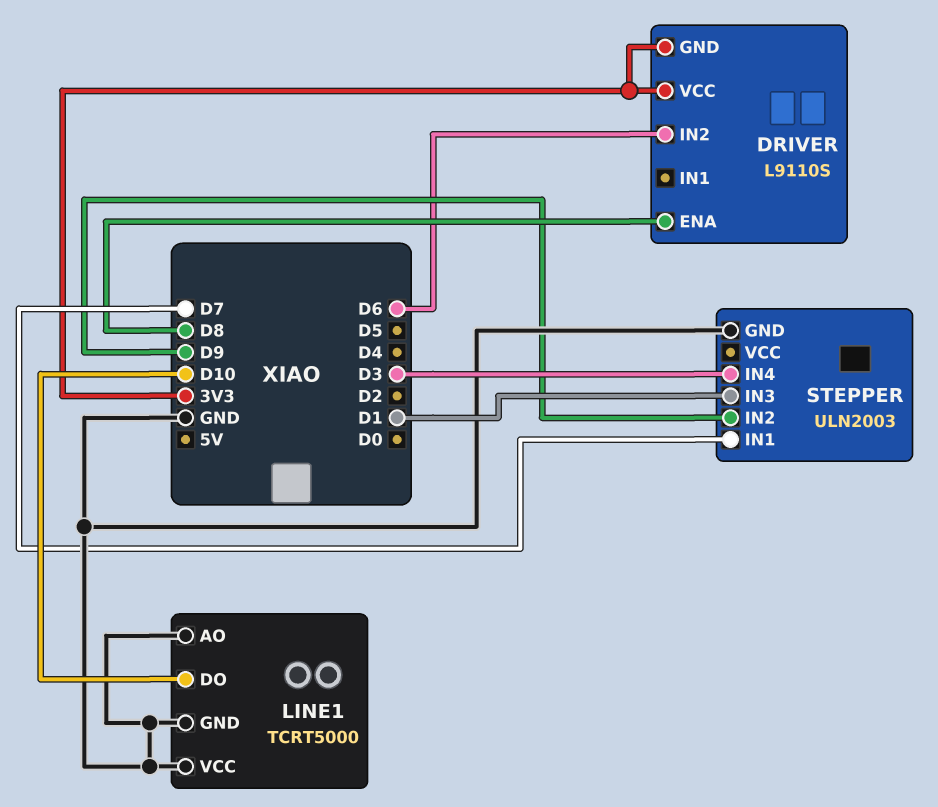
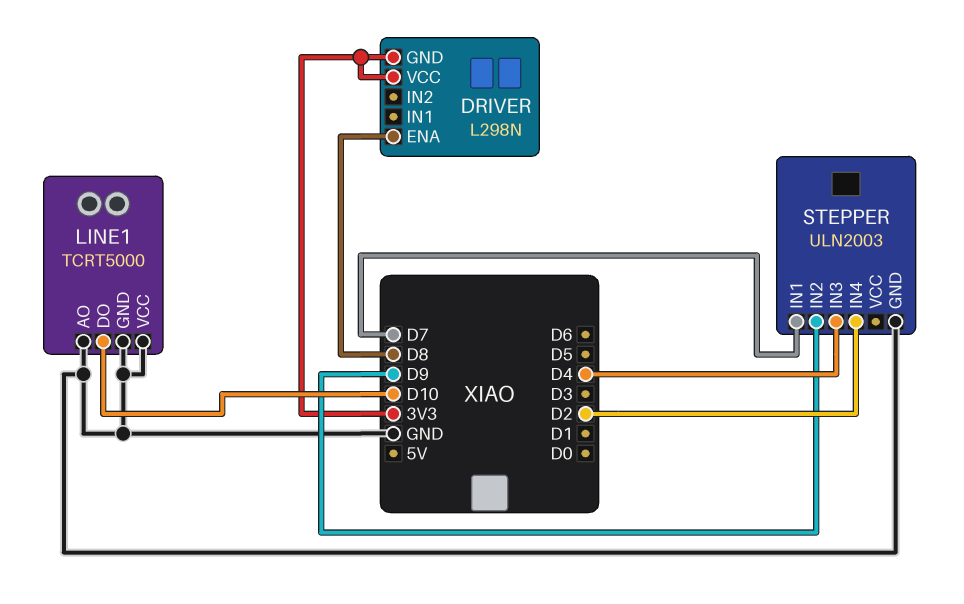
DRIVER: L9110S -> L298N
DRIVER pin IN2: D6 -> none
STEPPER pin IN3: D1 -> D4
STEPPER pin IN4: D3 -> D2

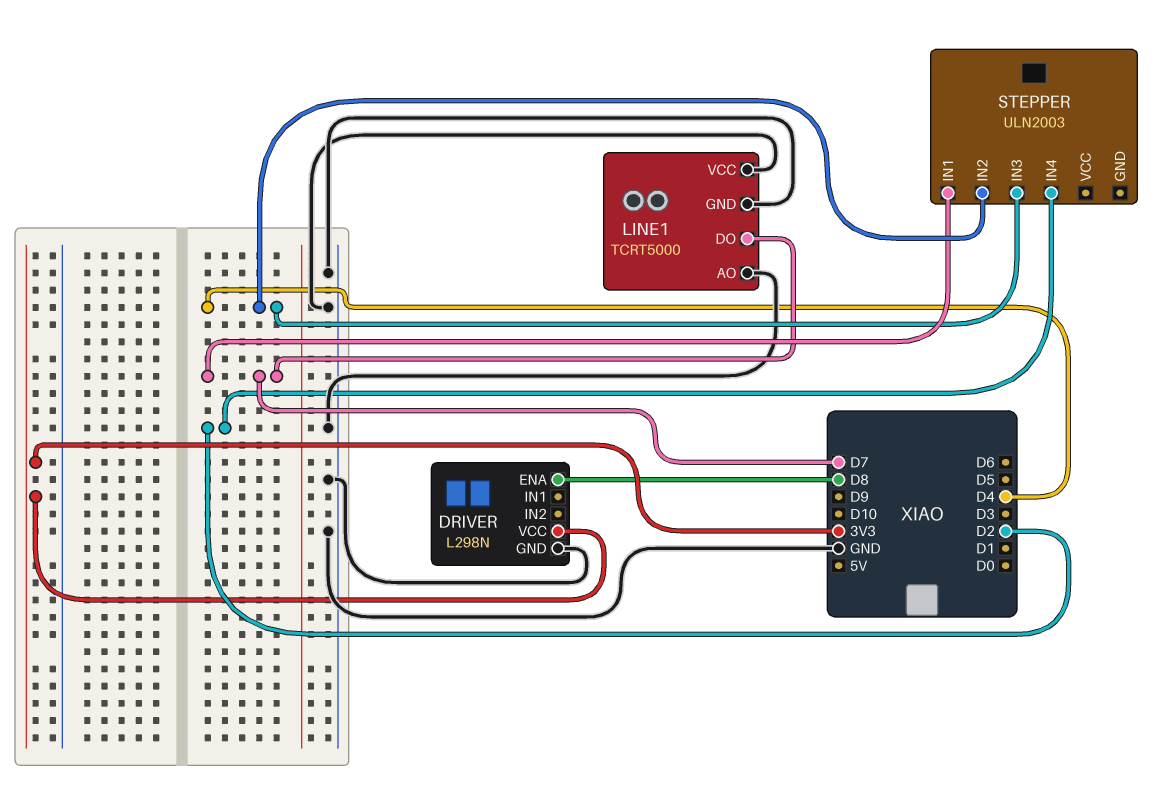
DRIVER pin GND: 3V3 -> GND
LINE1 pin DO: D10 -> D7
STEPPER pin GND: GND -> none
STEPPER pin IN2: D9 -> D4

